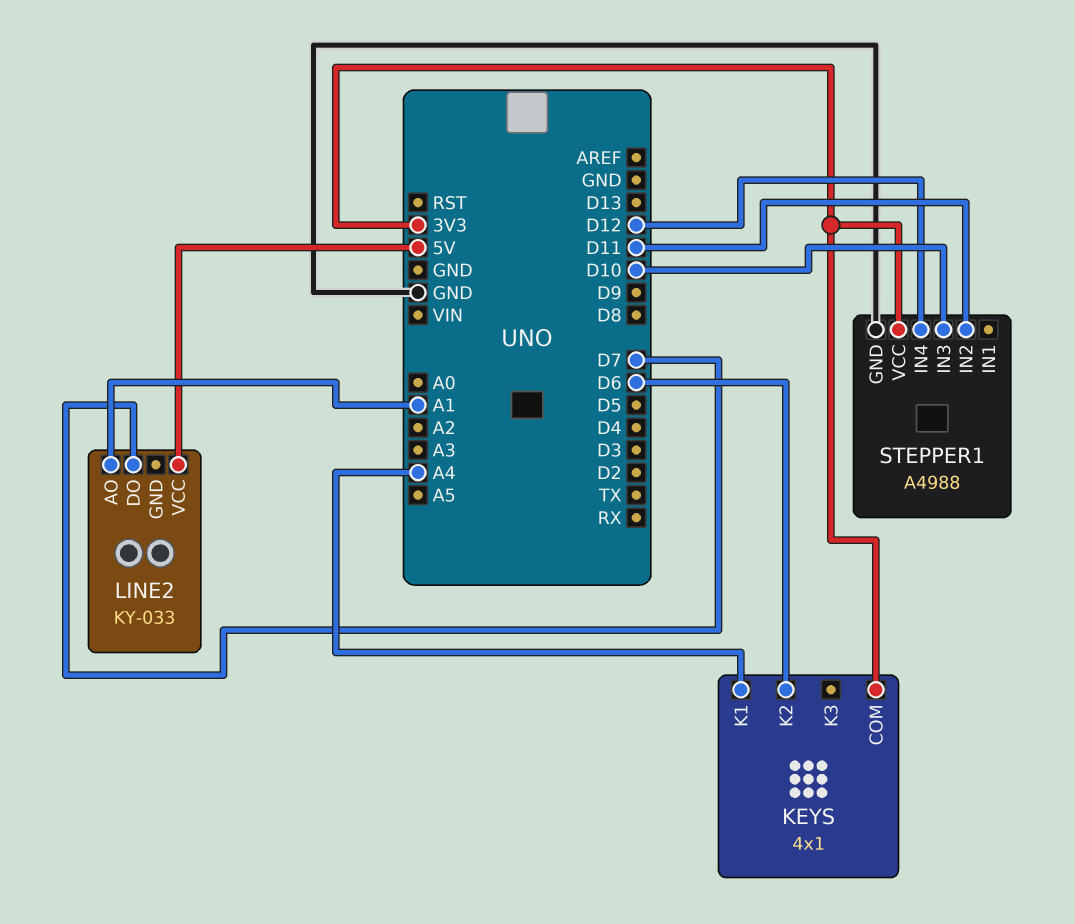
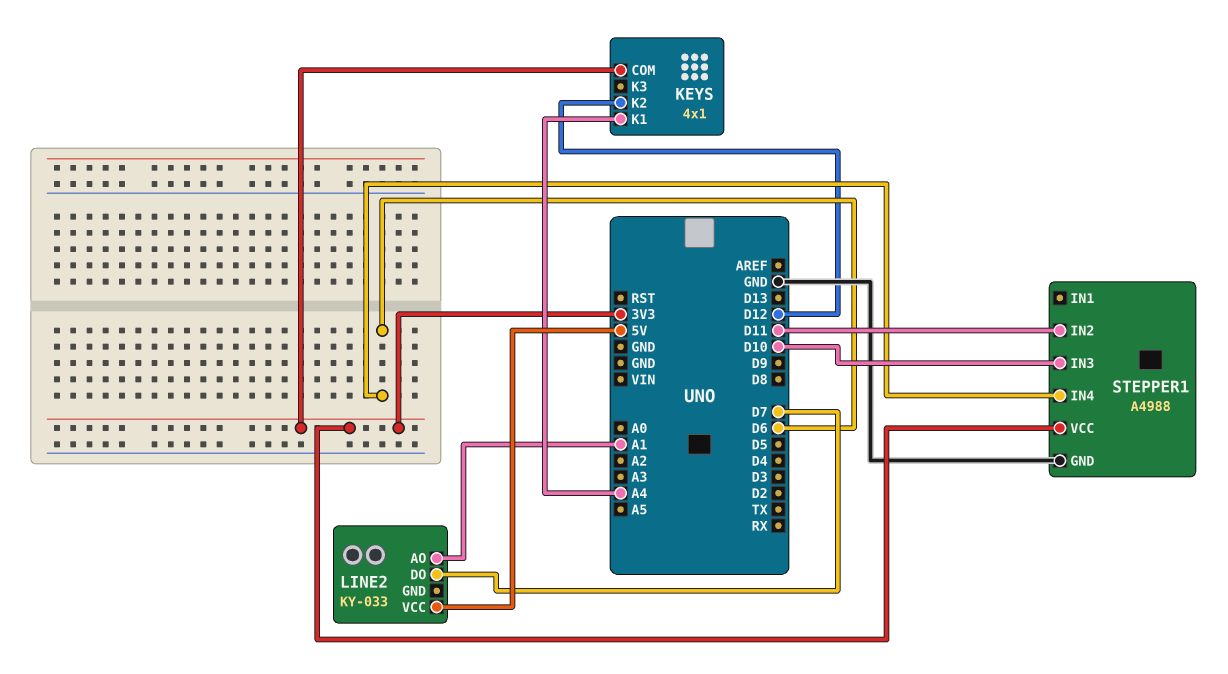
KEYS pin K2: D6 -> D12
STEPPER1 pin IN4: D12 -> D6

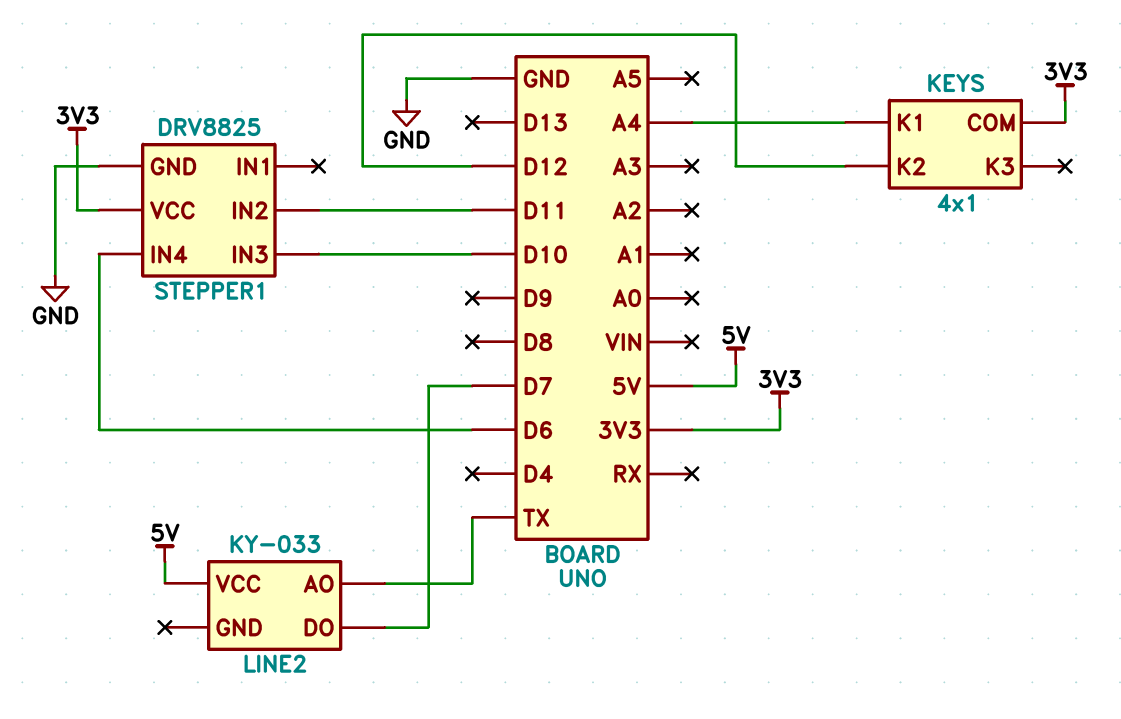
LINE2 pin AO: A1 -> TX
STEPPER1: A4988 -> DRV8825

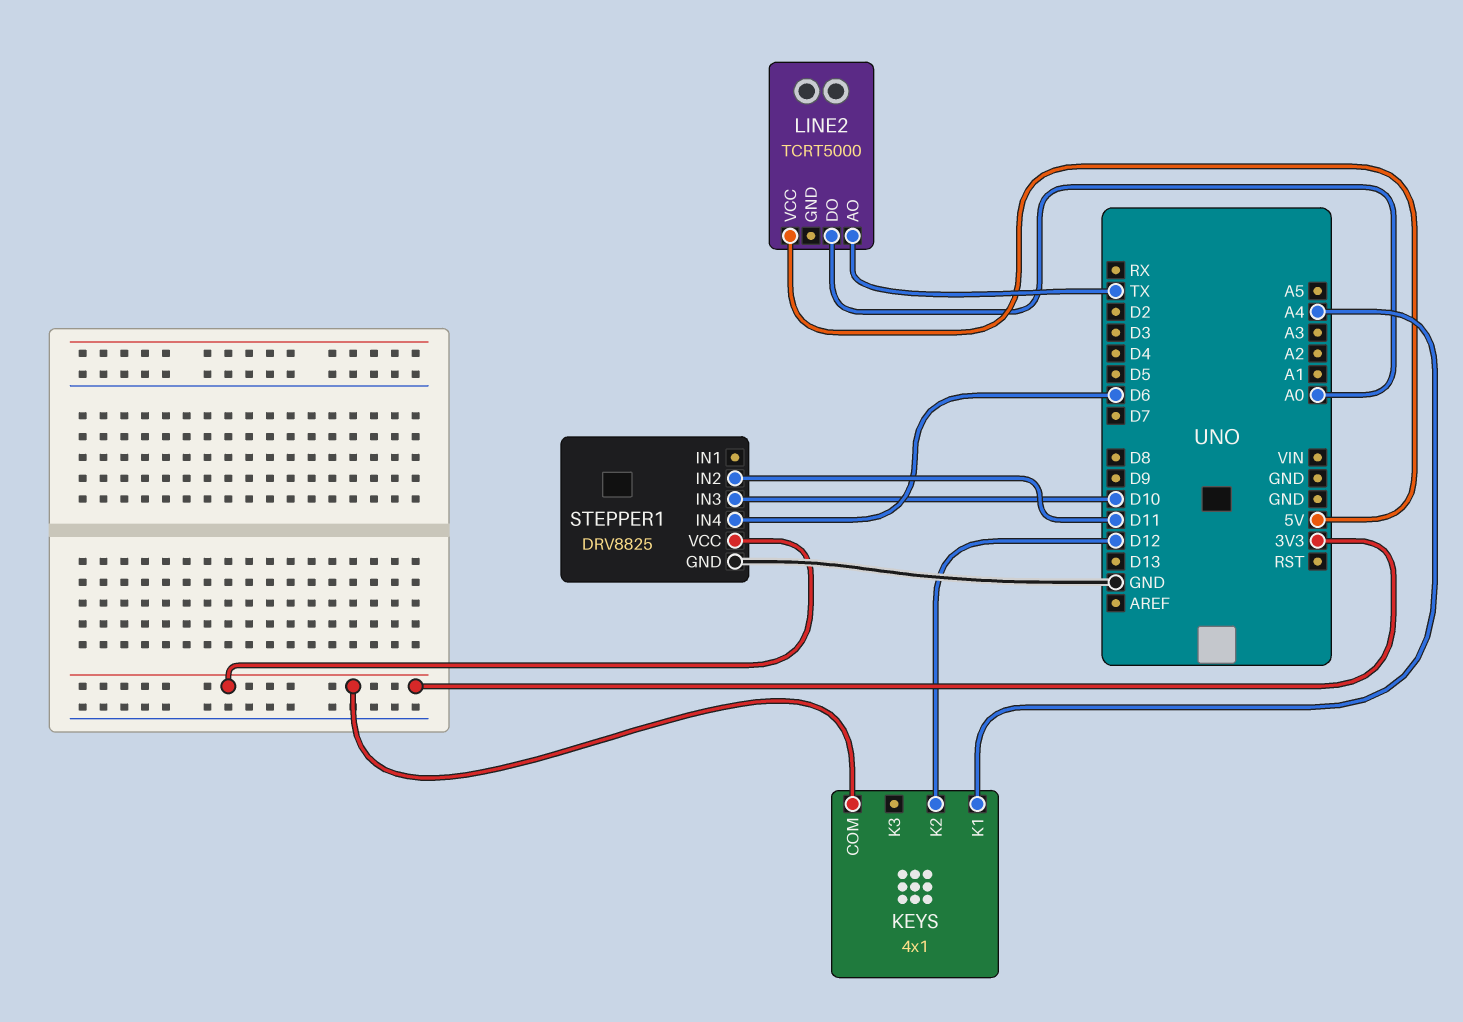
LINE2: KY-033 -> TCRT5000
LINE2 pin DO: D7 -> A0

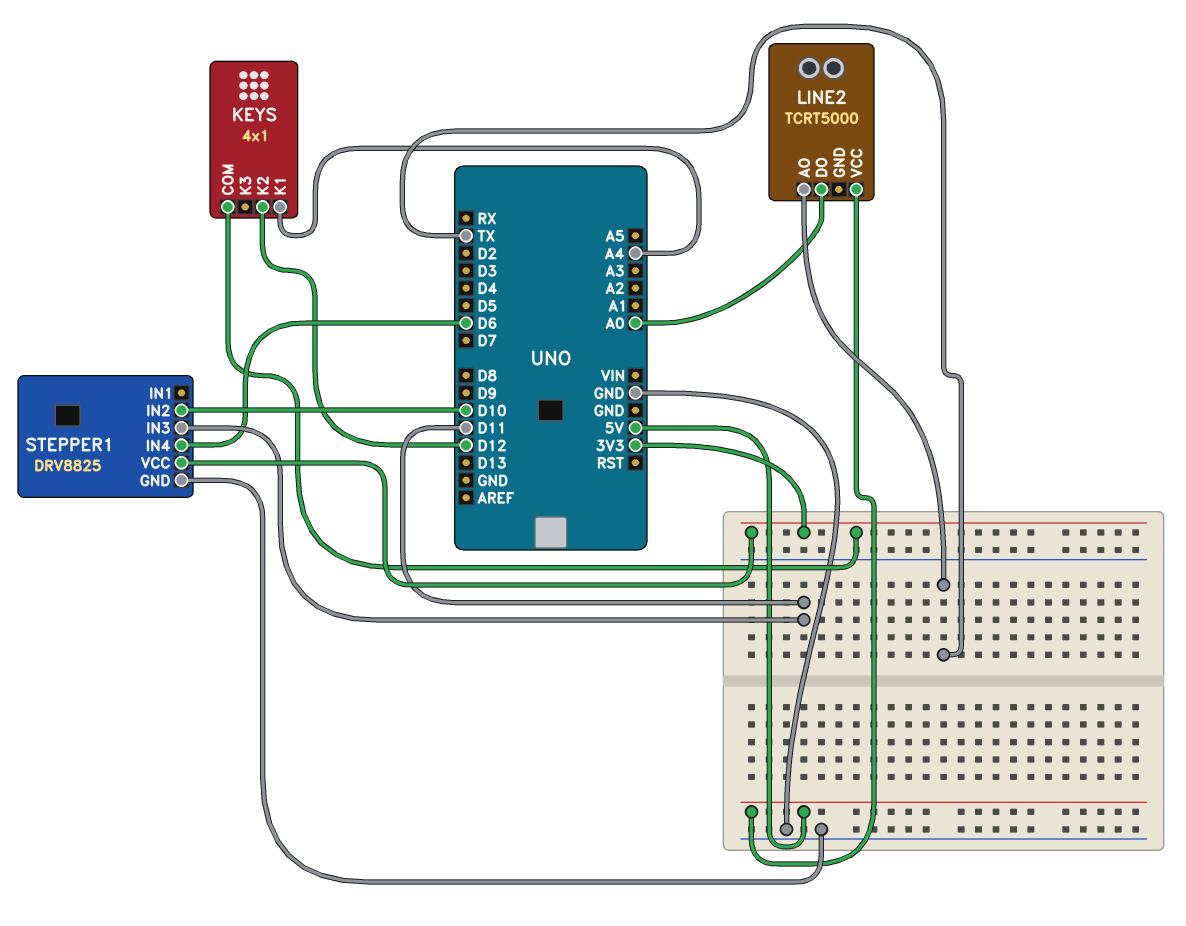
STEPPER1 pin IN2: D11 -> D10
STEPPER1 pin IN3: D10 -> D11

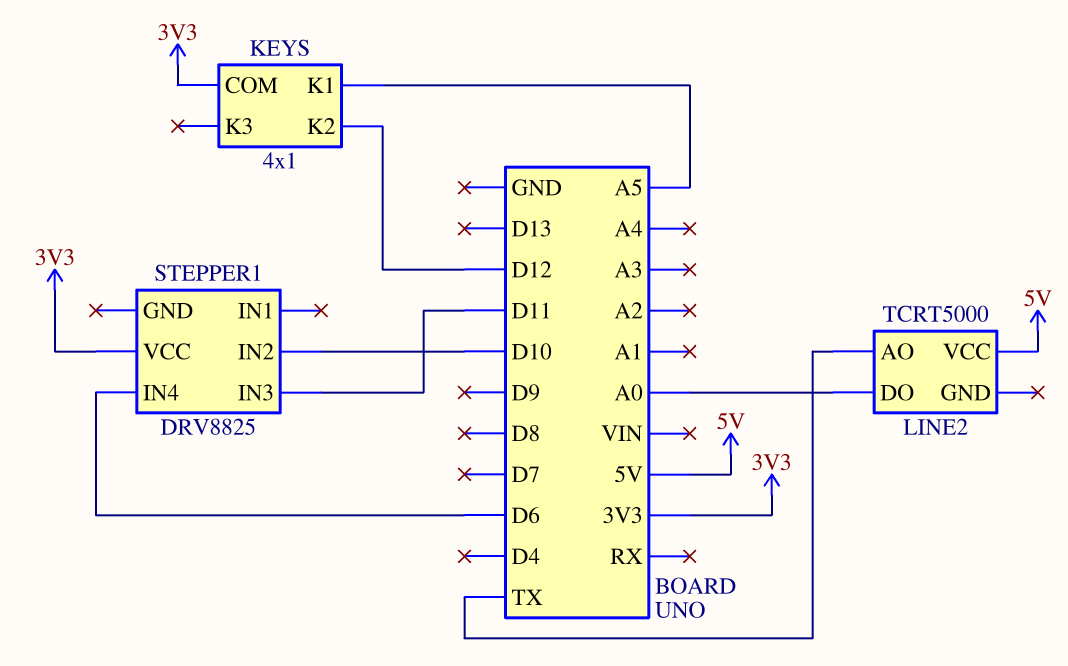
KEYS pin K1: A4 -> A5
STEPPER1 pin GND: GND -> none

